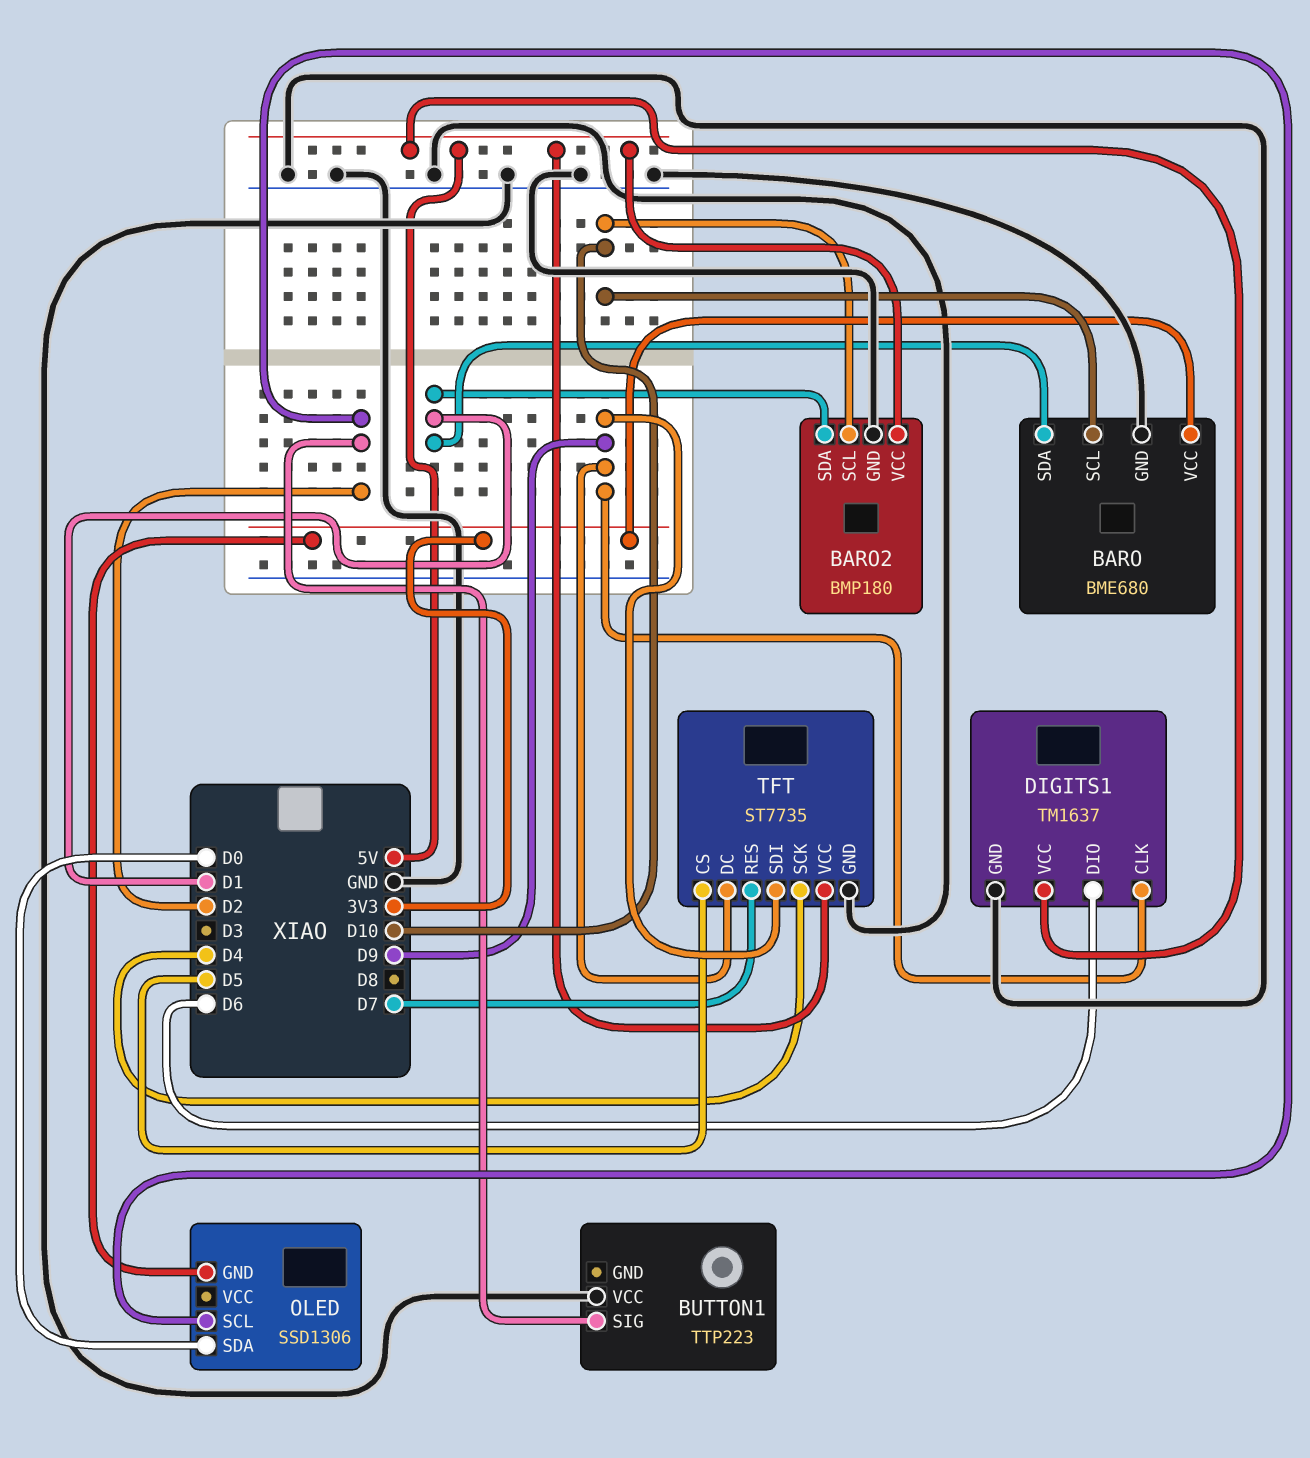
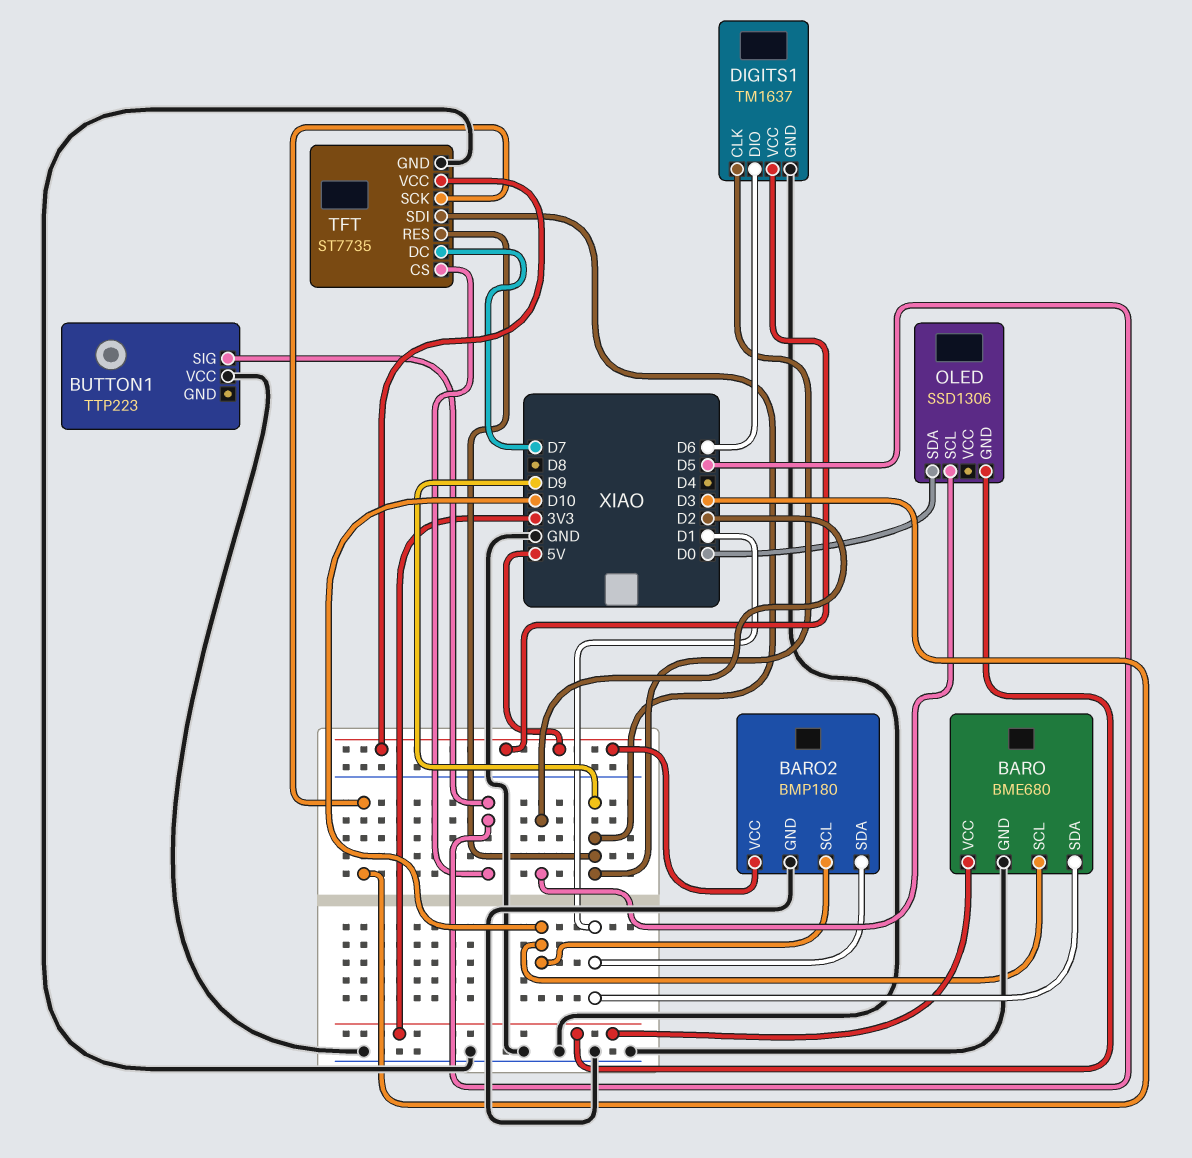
BUTTON1 pin SIG: D2 -> D5
TFT pin DC: D9 -> D7
TFT pin RES: D7 -> D9
TFT pin SCK: D4 -> D3

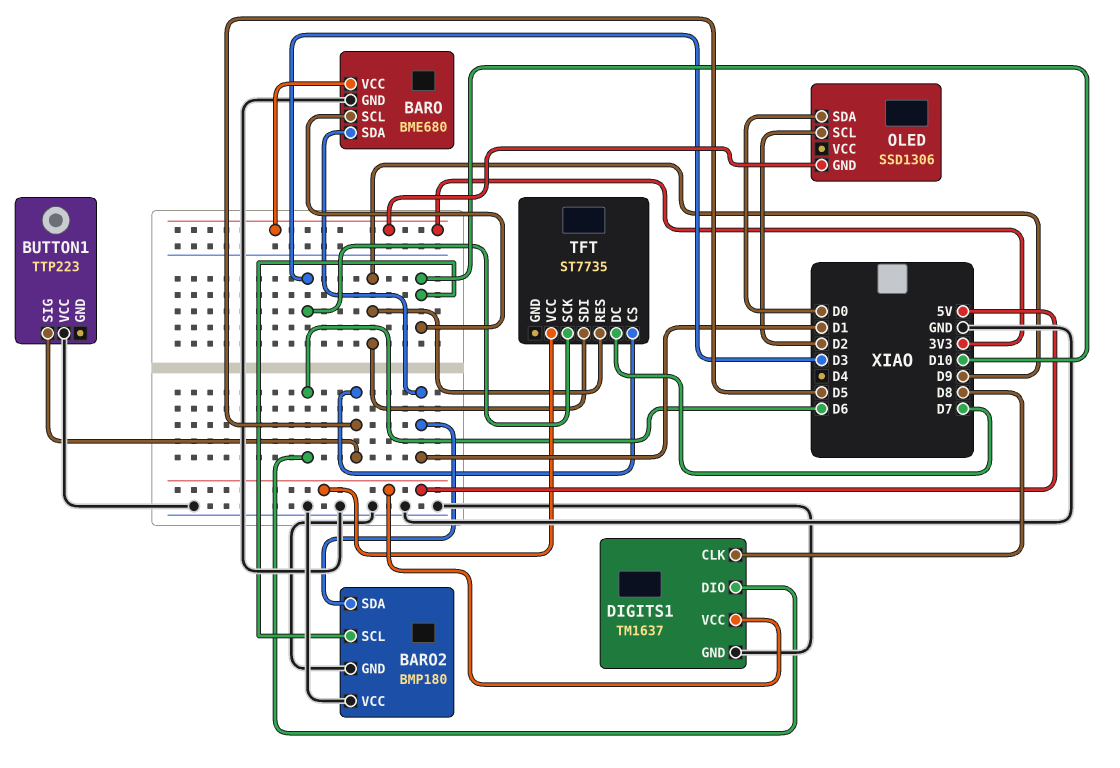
BARO2 pin VCC: 5V -> GND
DIGITS1 pin CLK: D9 -> D8
TFT pin GND: GND -> none

